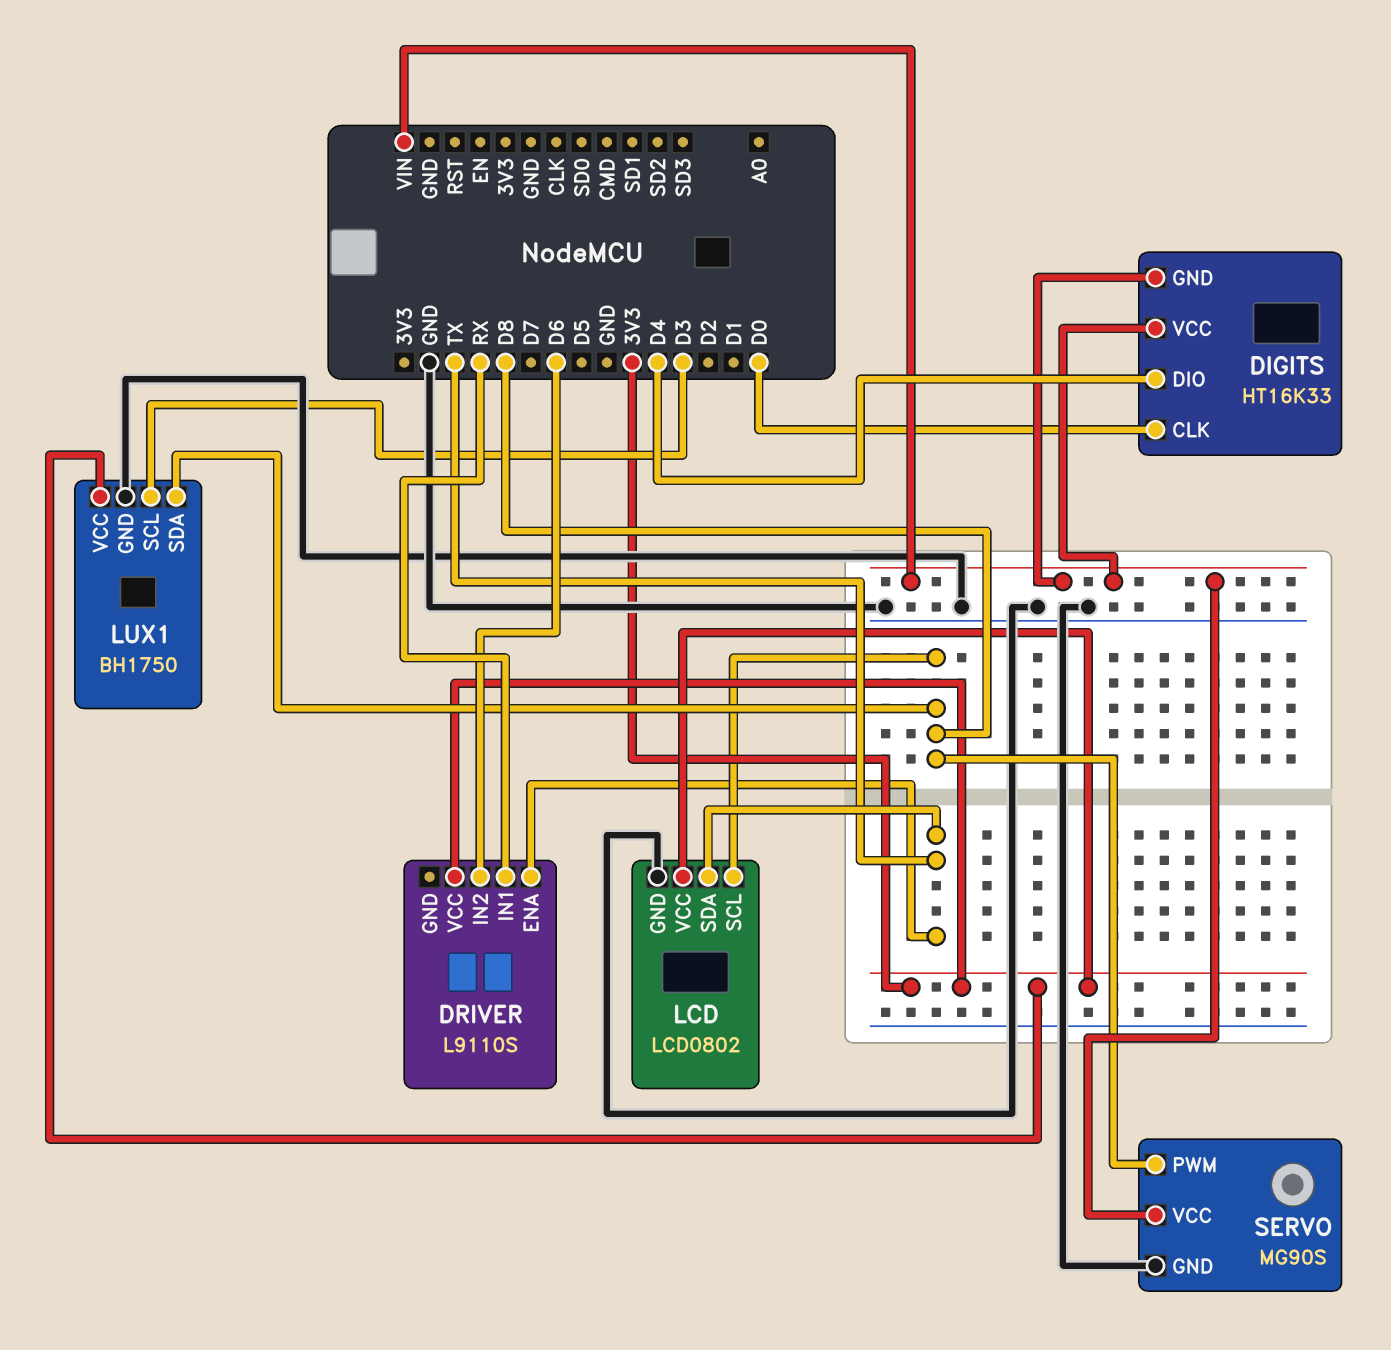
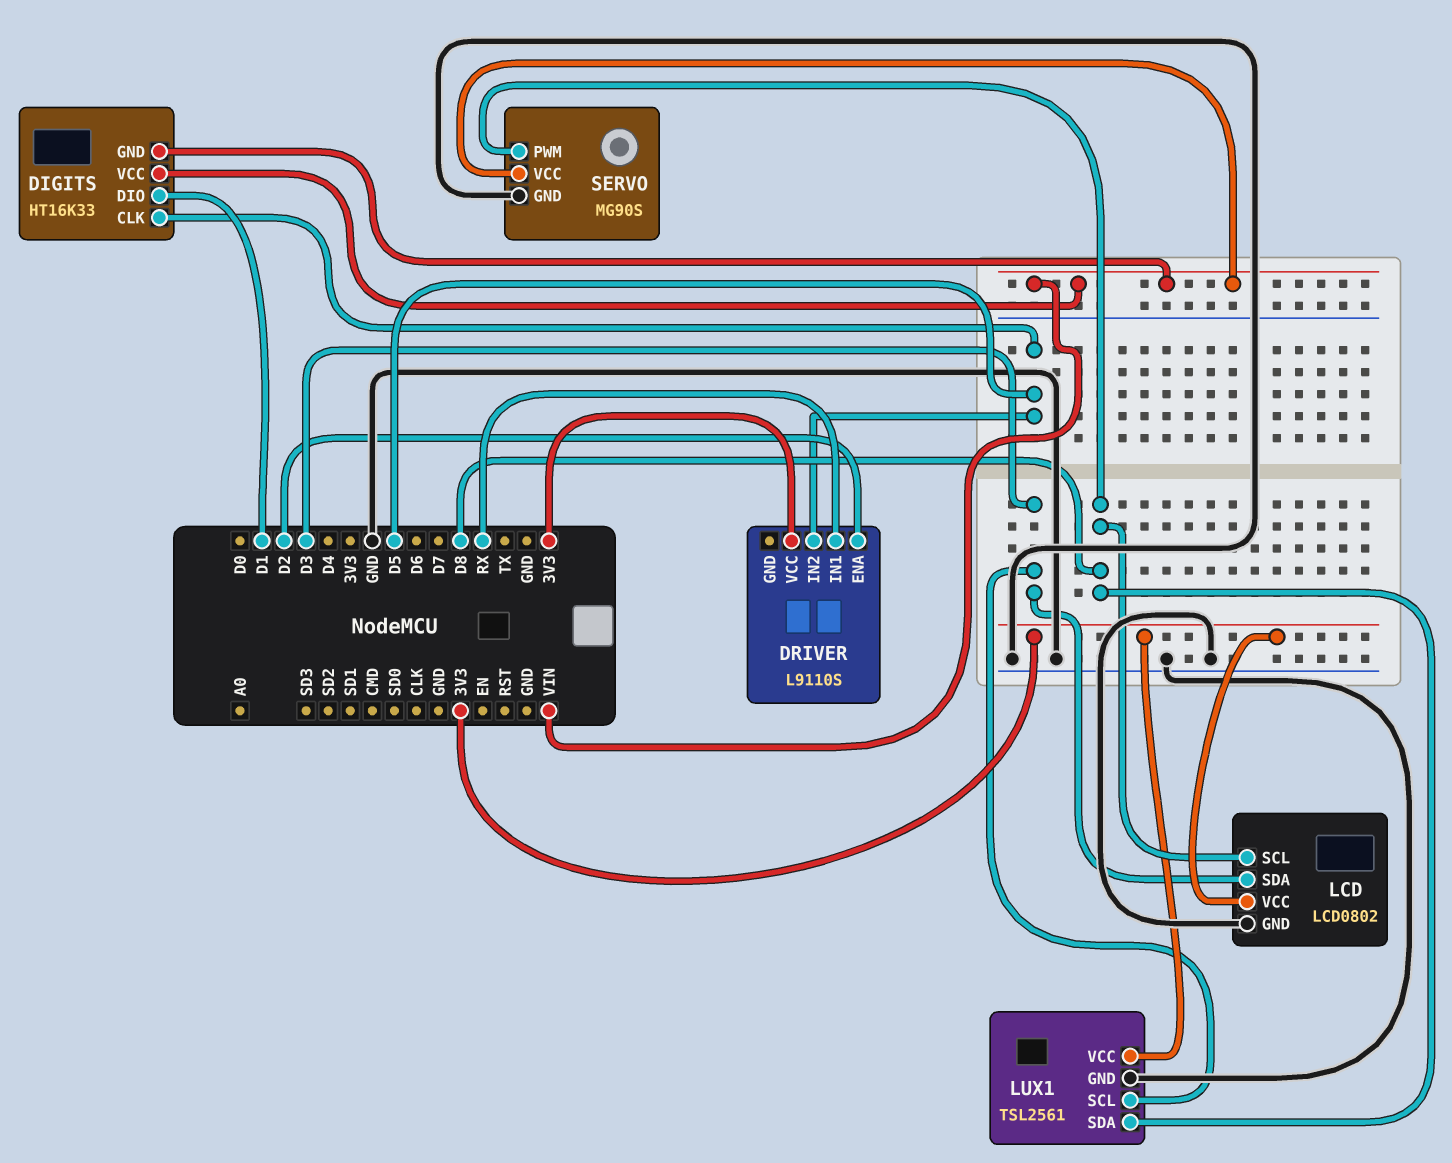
DIGITS pin CLK: D0 -> D5
DIGITS pin DIO: D4 -> D1
DRIVER pin ENA: TX -> D2
DRIVER pin IN2: D6 -> D5
LCD pin SDA: TX -> D3
LUX1: BH1750 -> TSL2561

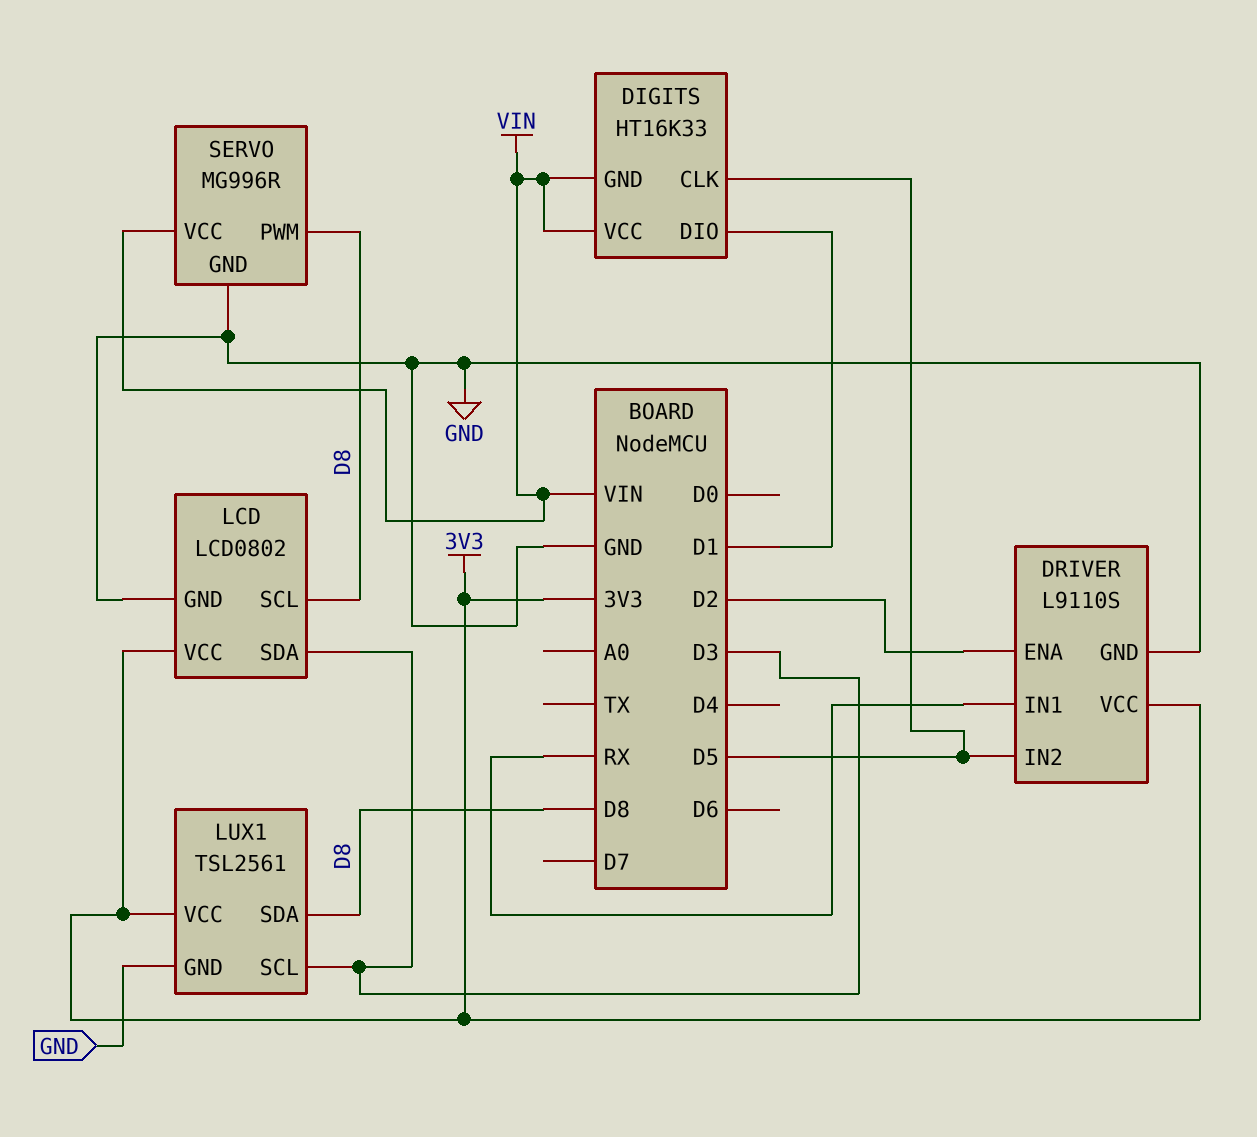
DRIVER pin GND: none -> GND
SERVO: MG90S -> MG996R

